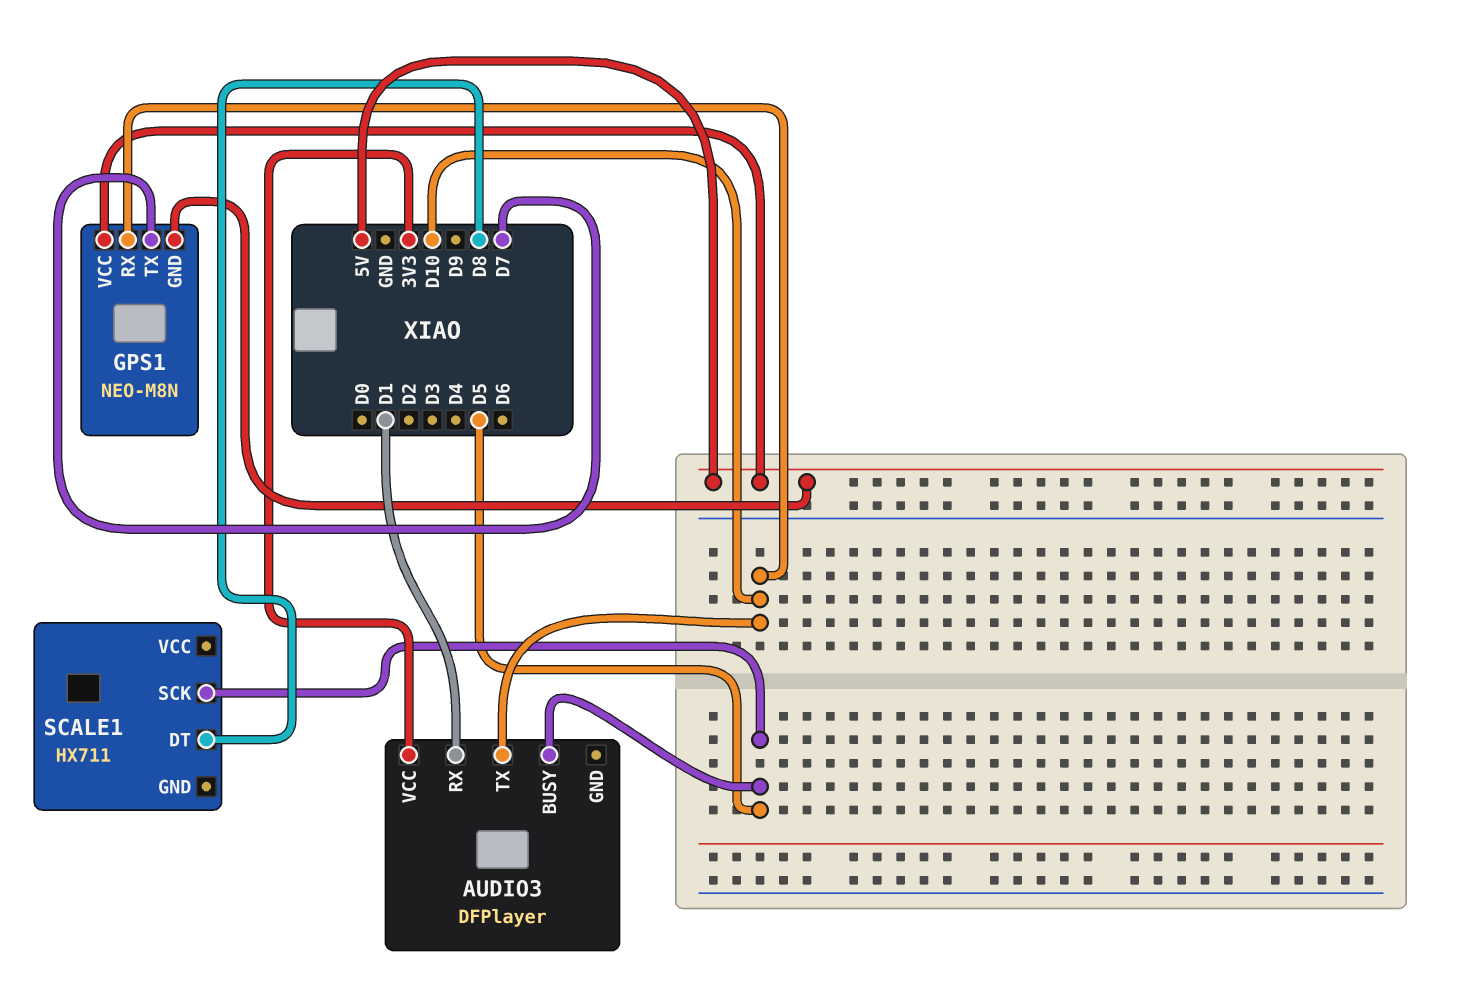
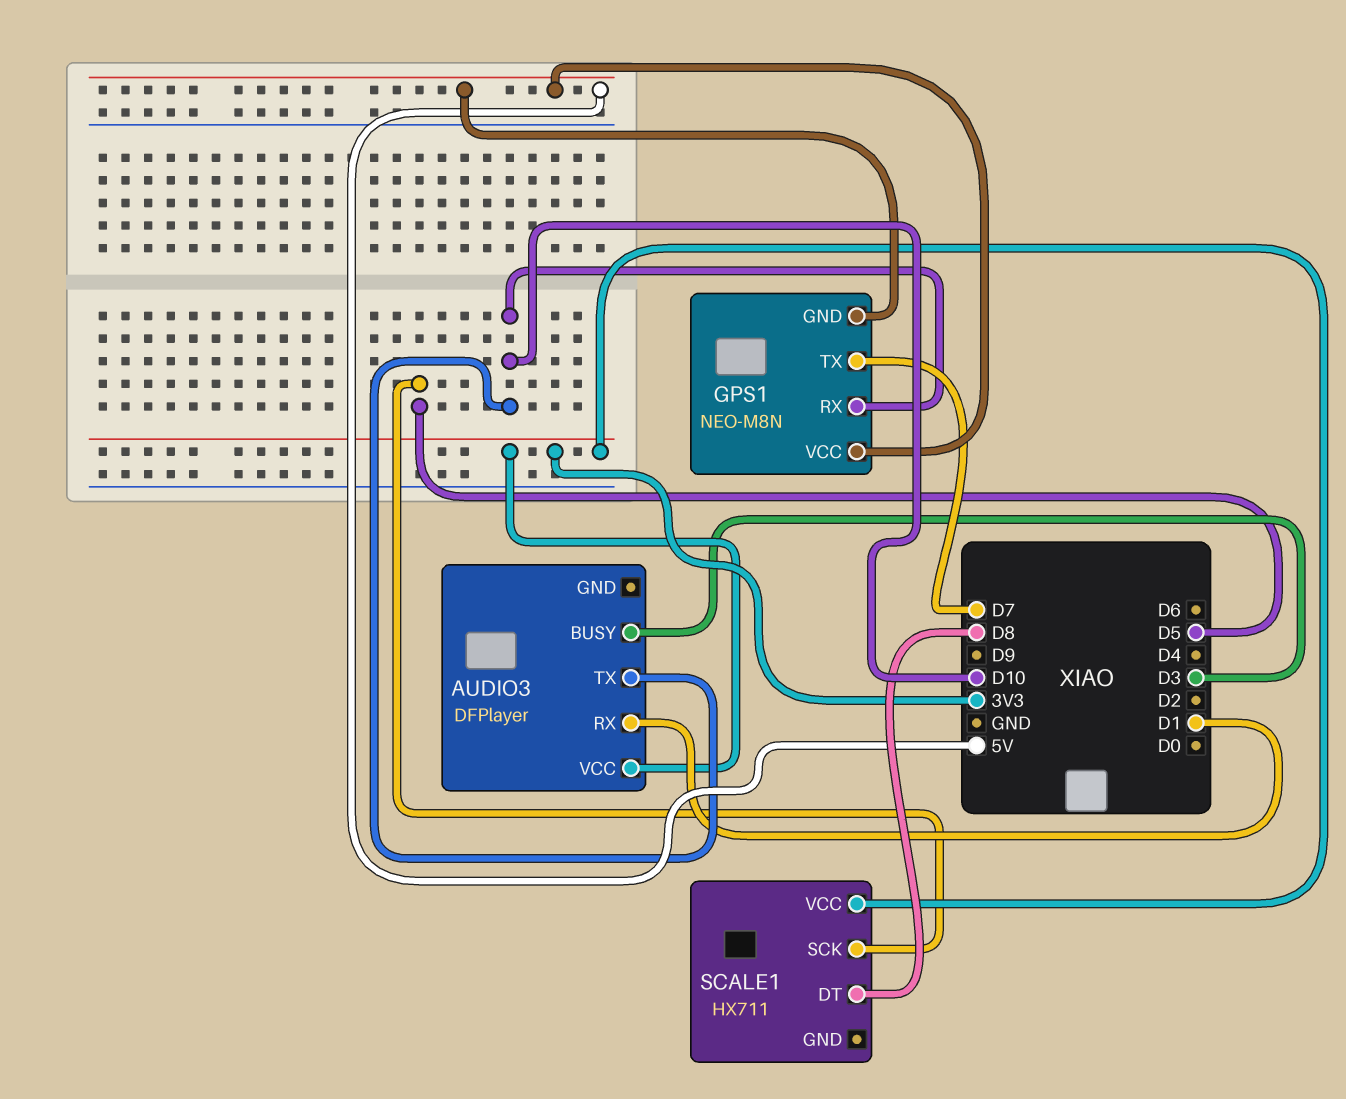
AUDIO3 pin BUSY: D5 -> D3
SCALE1 pin VCC: none -> 3V3

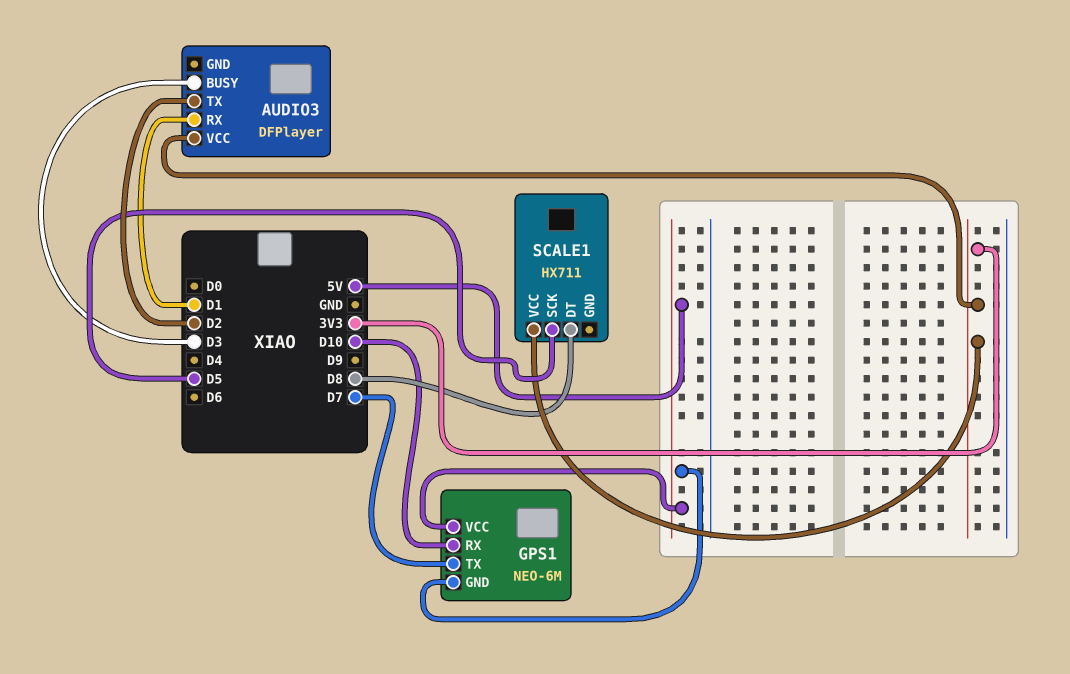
AUDIO3 pin TX: D10 -> D2
GPS1: NEO-M8N -> NEO-6M

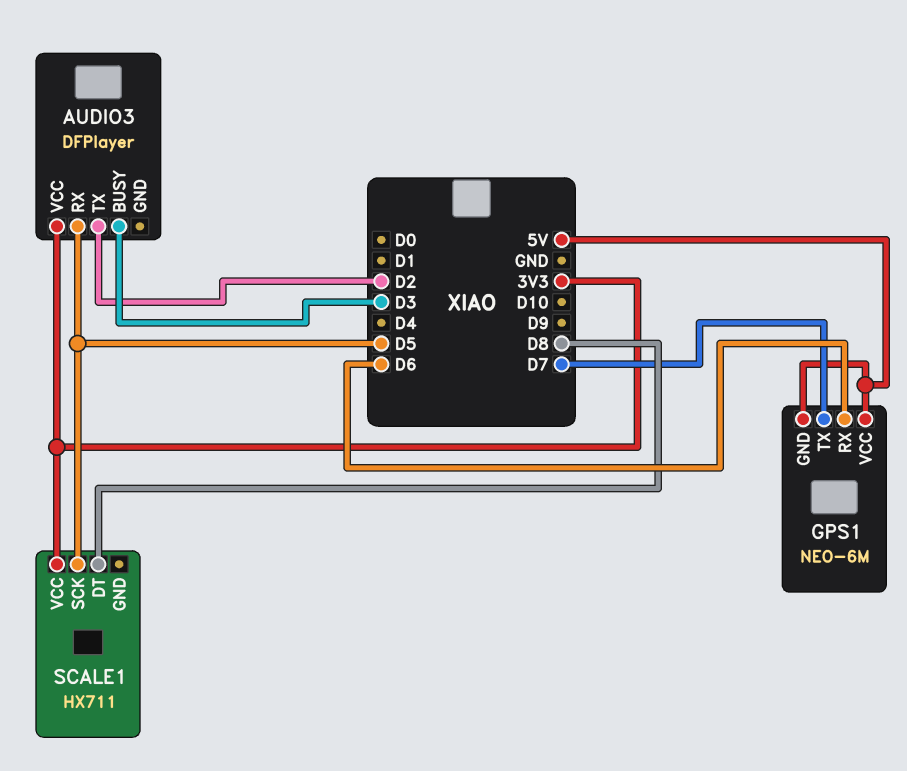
AUDIO3 pin RX: D1 -> D5
GPS1 pin RX: D10 -> D6

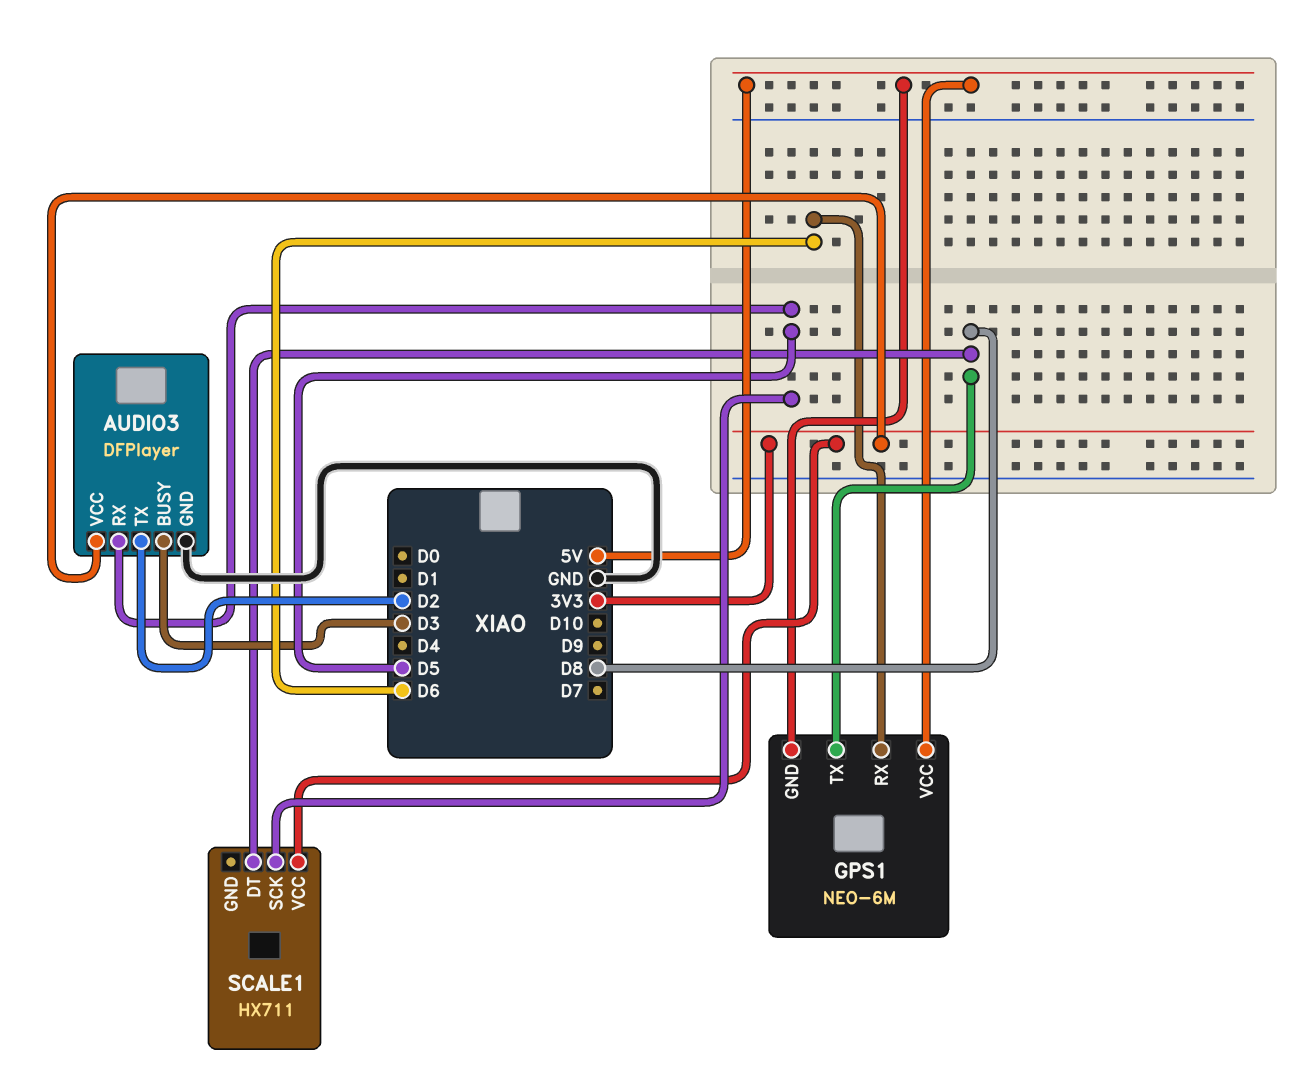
AUDIO3 pin GND: none -> GND
GPS1 pin TX: D7 -> D8

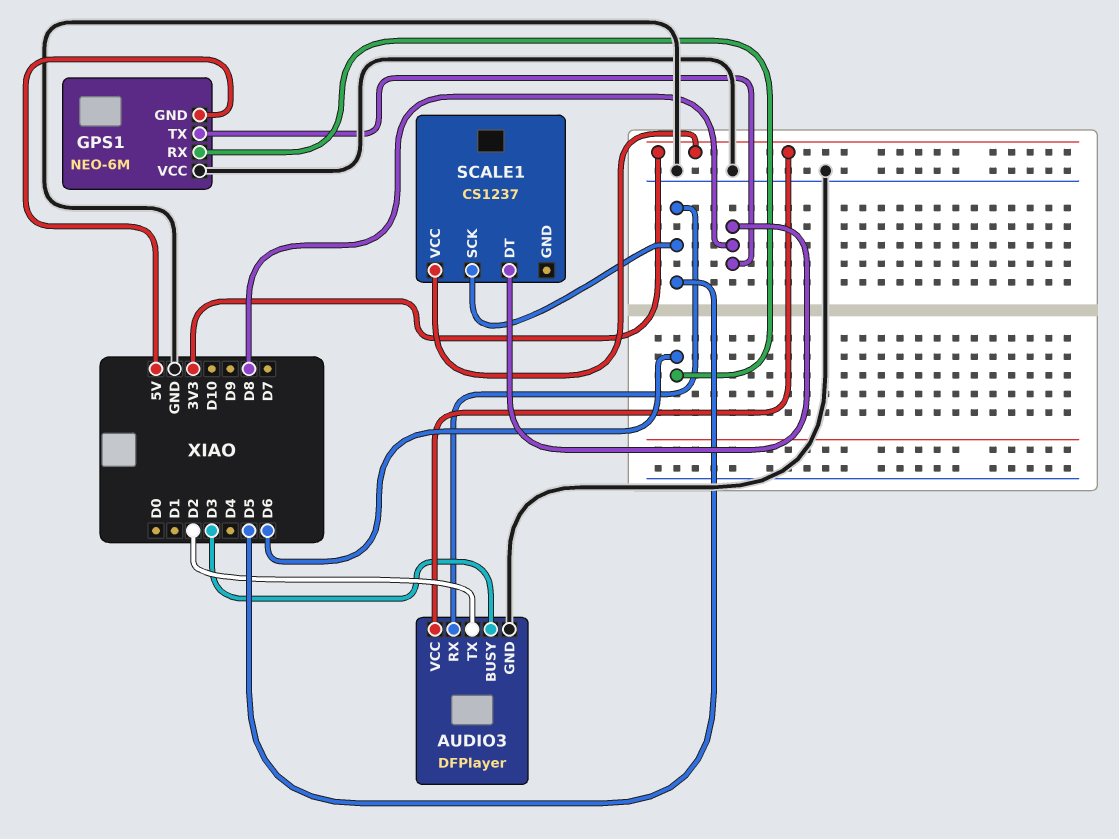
GPS1 pin VCC: 5V -> GND
SCALE1: HX711 -> CS1237

